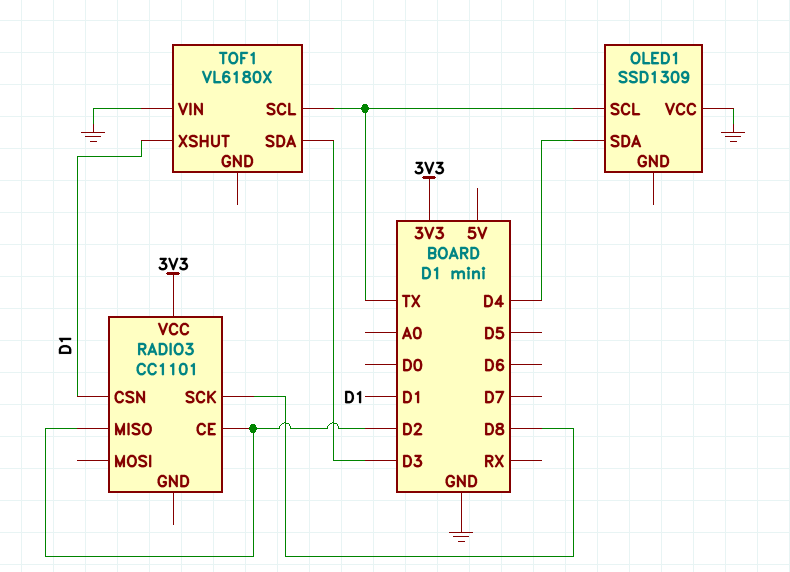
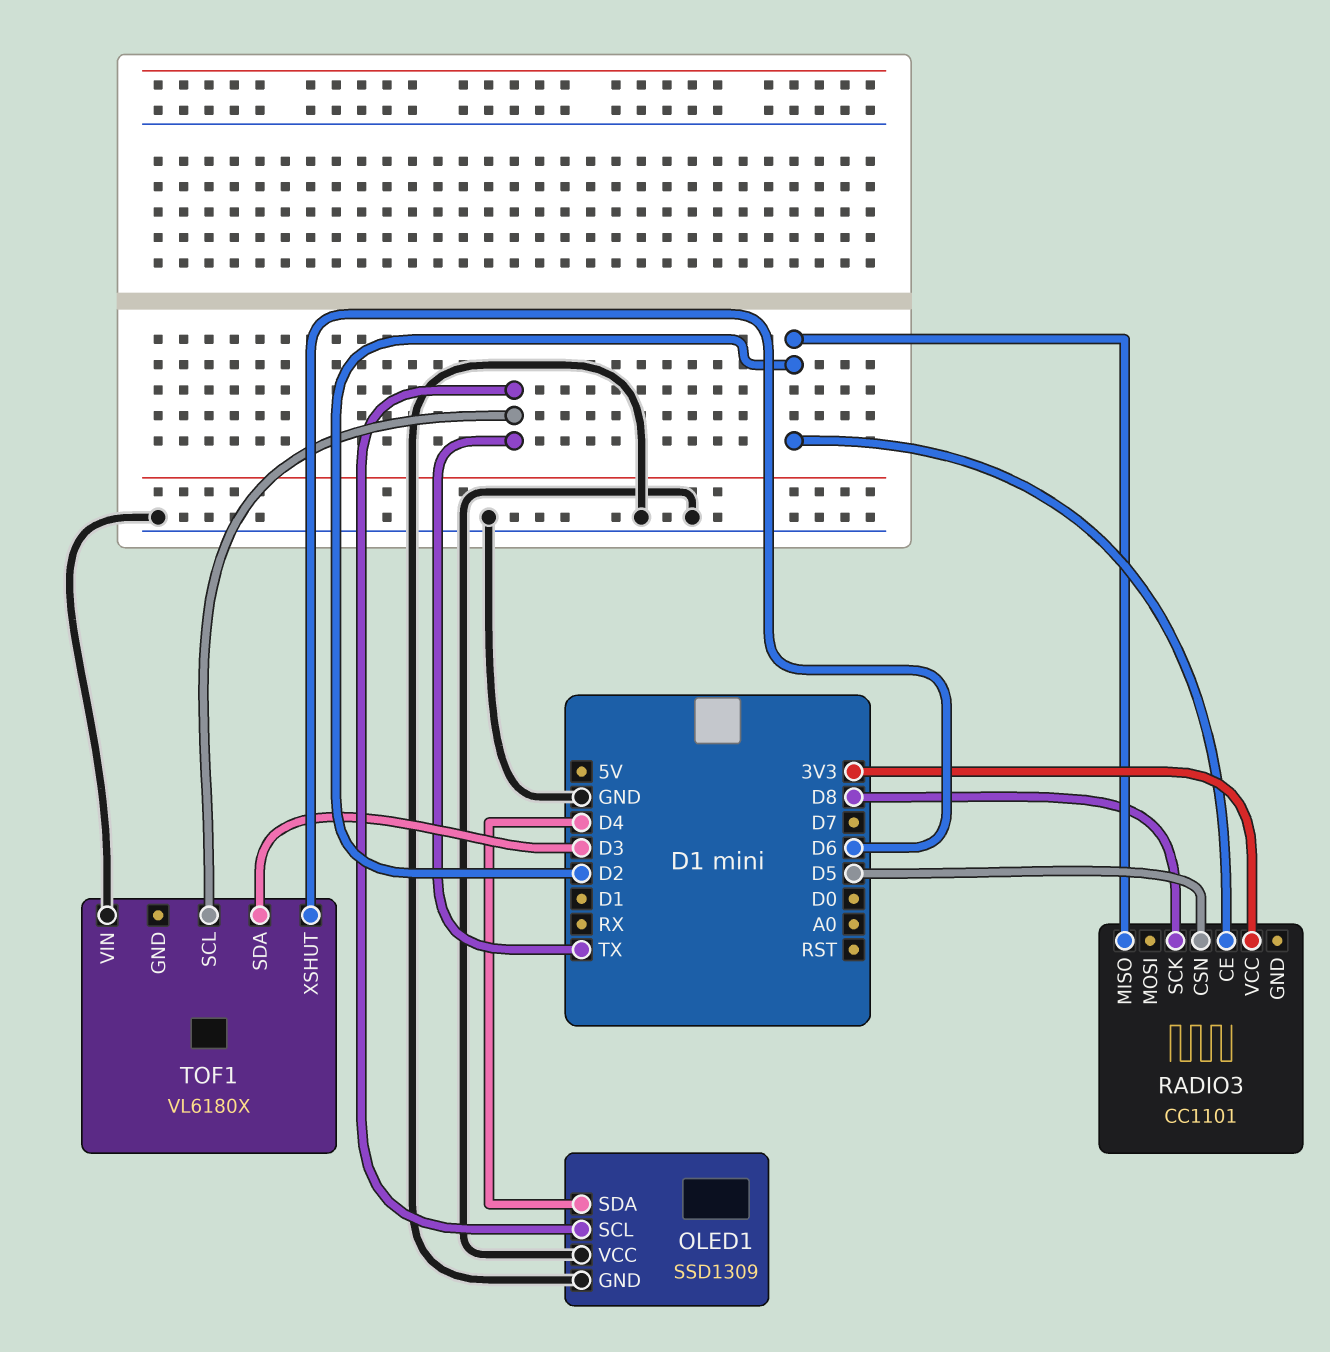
OLED1 pin GND: none -> GND
RADIO3 pin CSN: D1 -> D5
TOF1 pin XSHUT: D1 -> D6

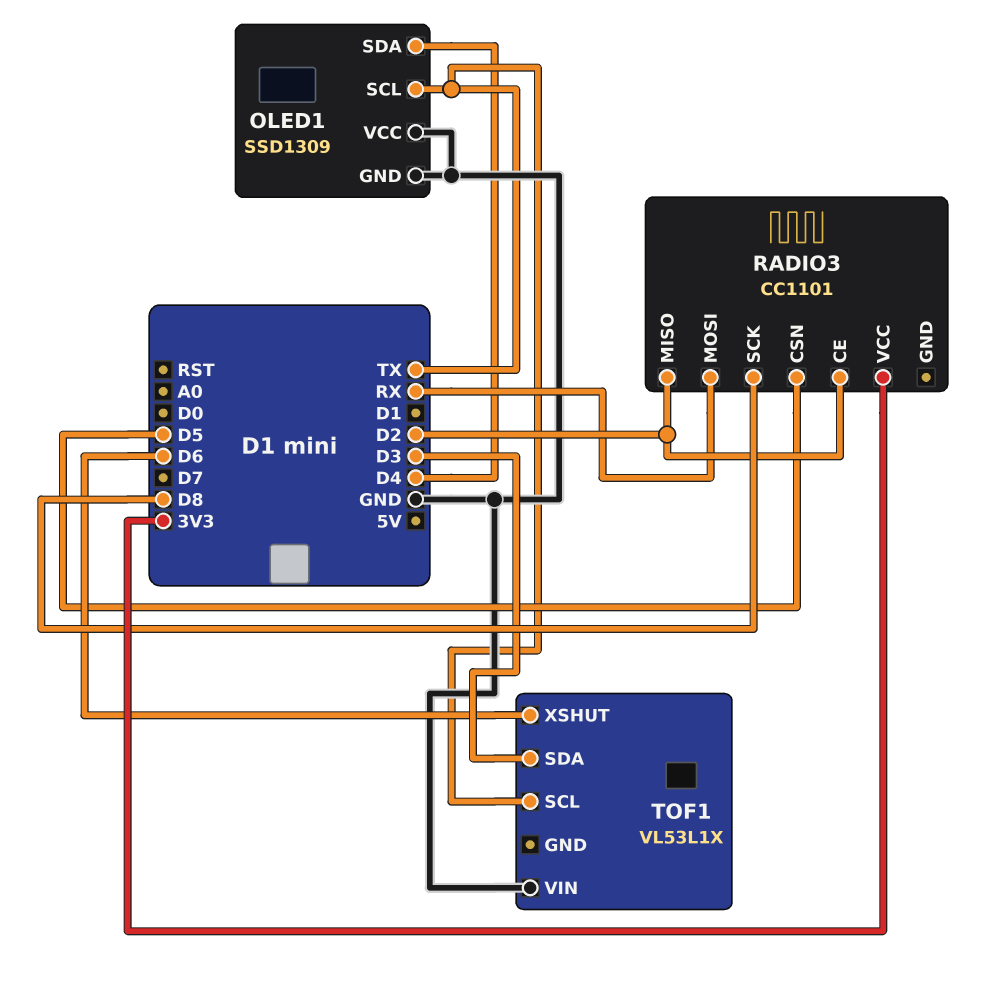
RADIO3 pin MOSI: none -> RX
TOF1: VL6180X -> VL53L1X

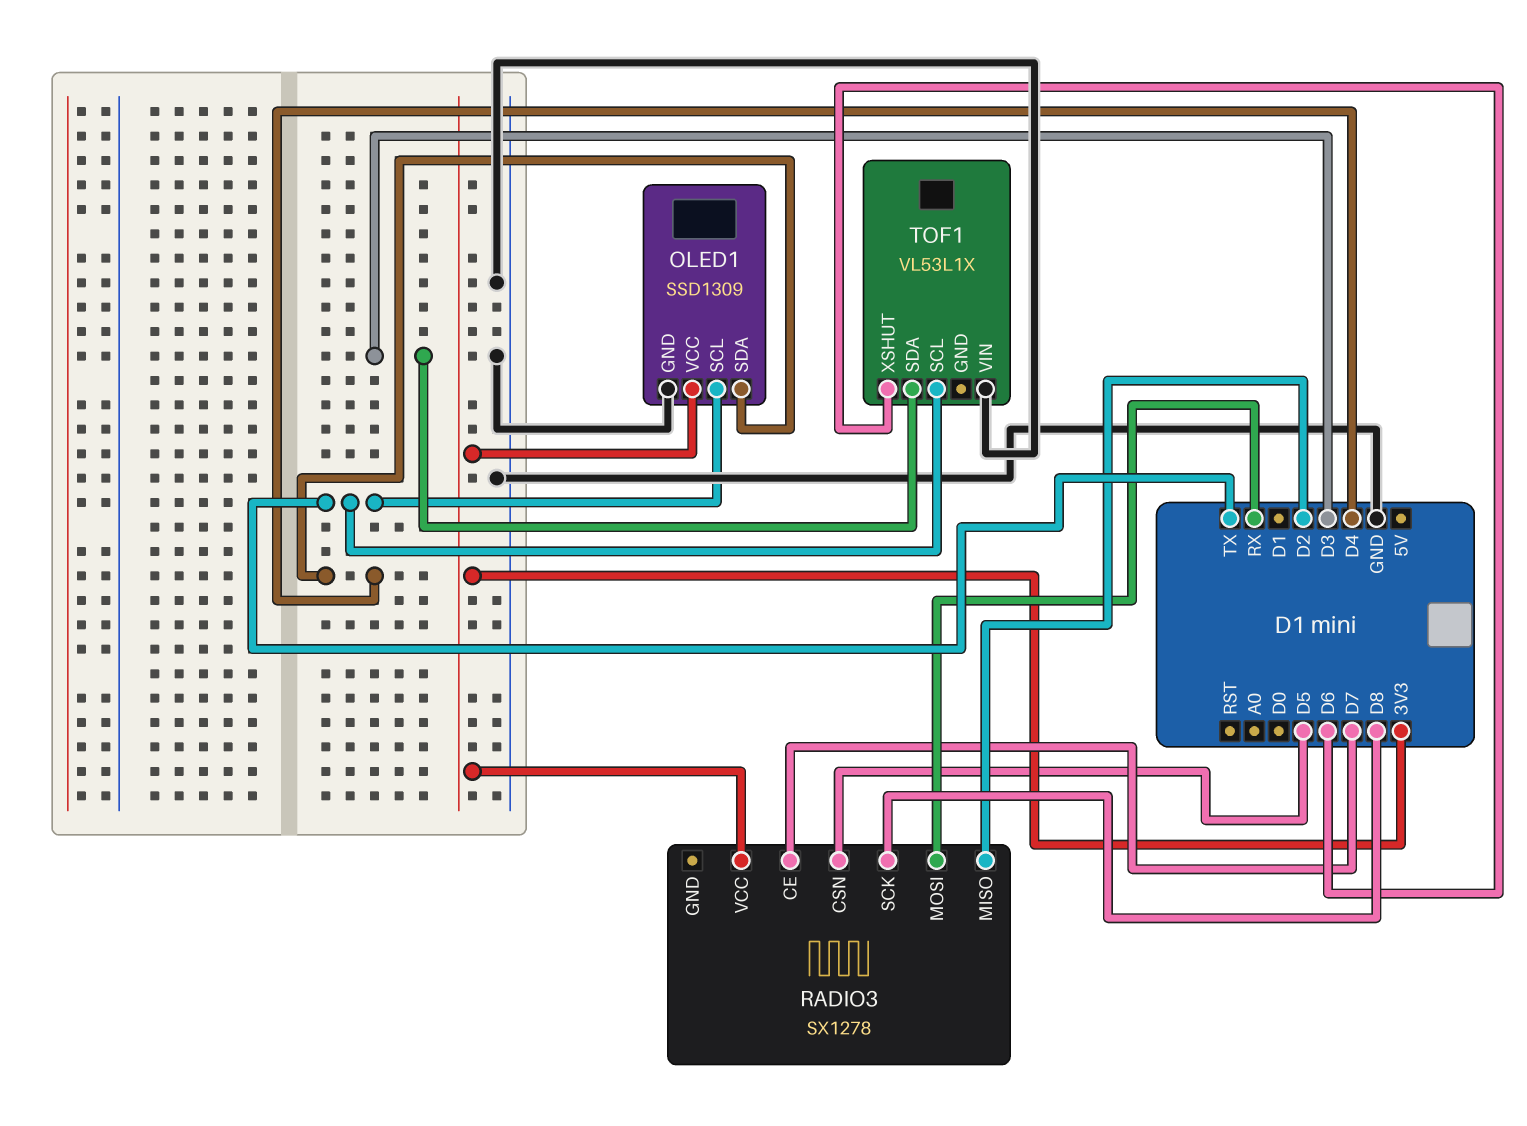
OLED1 pin VCC: GND -> 3V3
RADIO3: CC1101 -> SX1278
RADIO3 pin CE: D2 -> D7

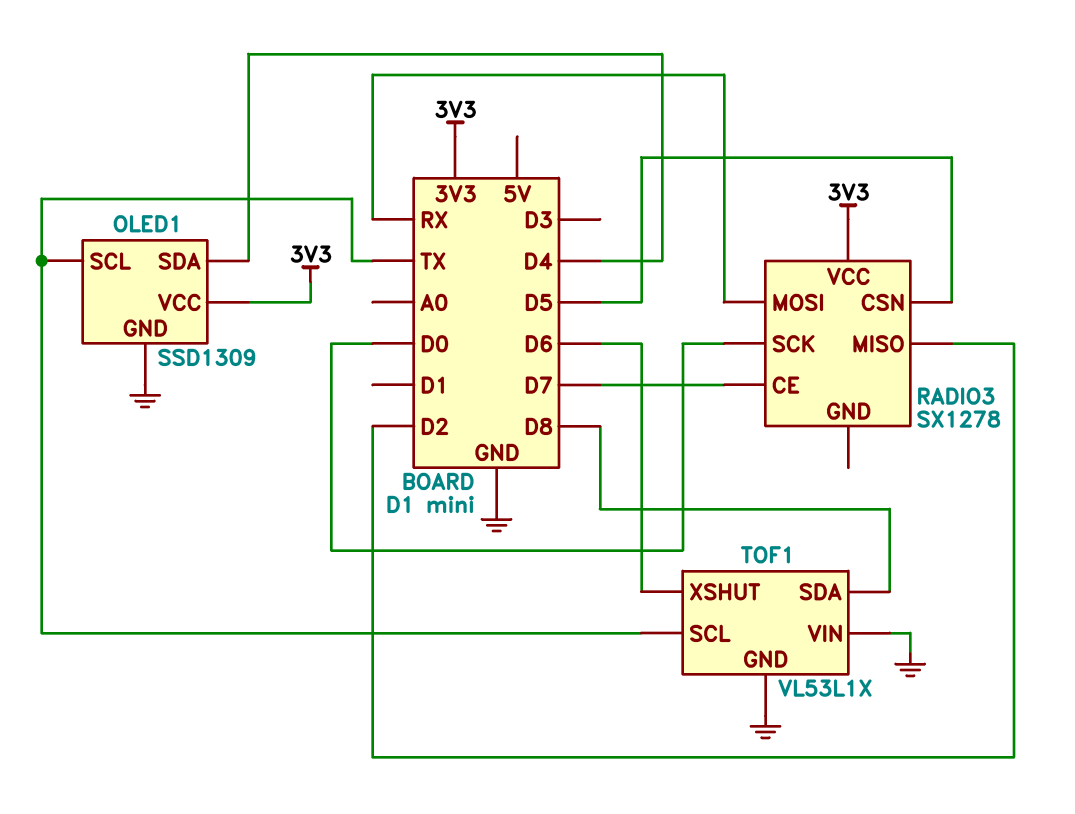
RADIO3 pin SCK: D8 -> D0
TOF1 pin GND: none -> GND
TOF1 pin SDA: D3 -> D8

